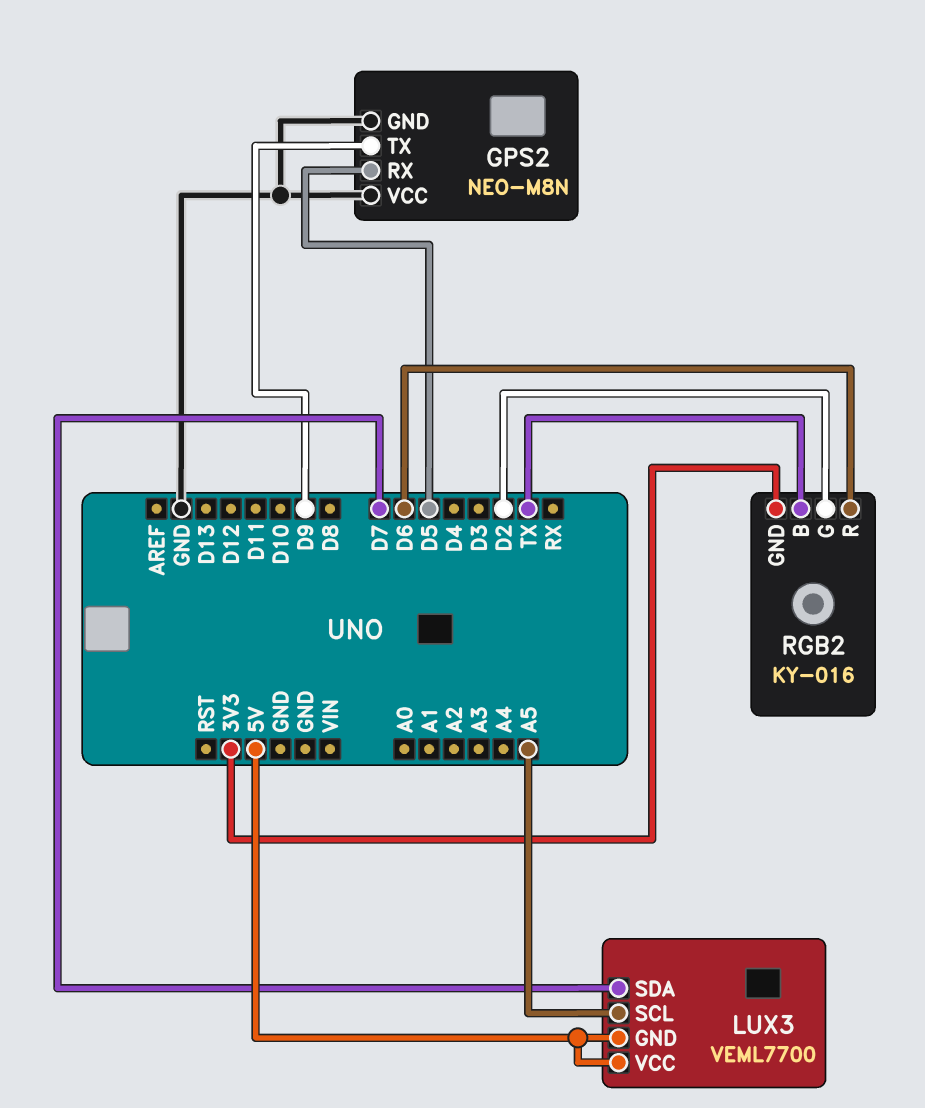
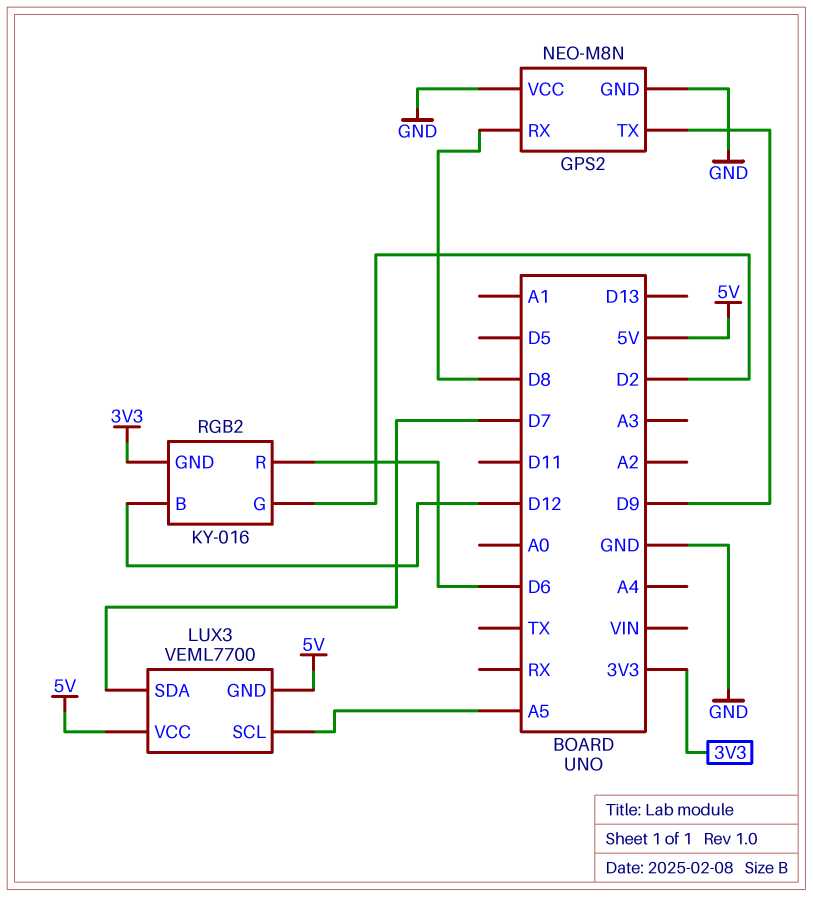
GPS2 pin RX: D5 -> D8
RGB2 pin B: TX -> D12

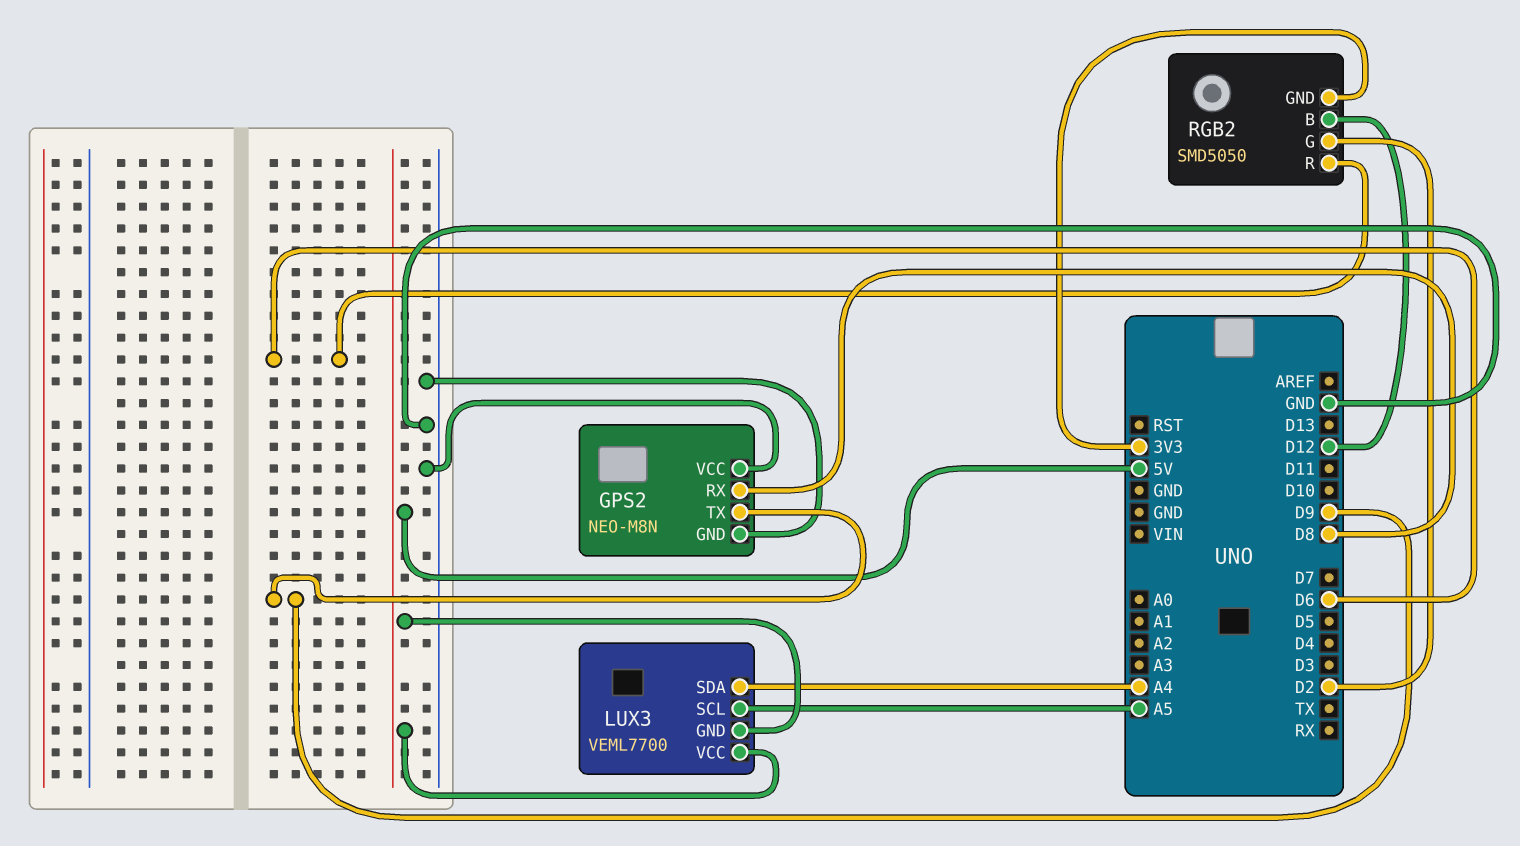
LUX3 pin SDA: D7 -> A4
RGB2: KY-016 -> SMD5050

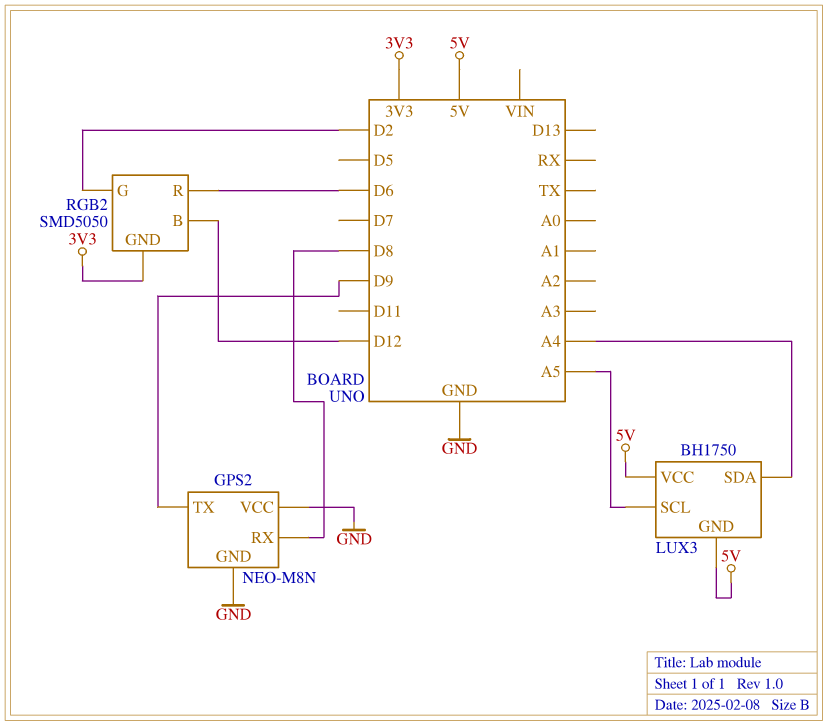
LUX3: VEML7700 -> BH1750

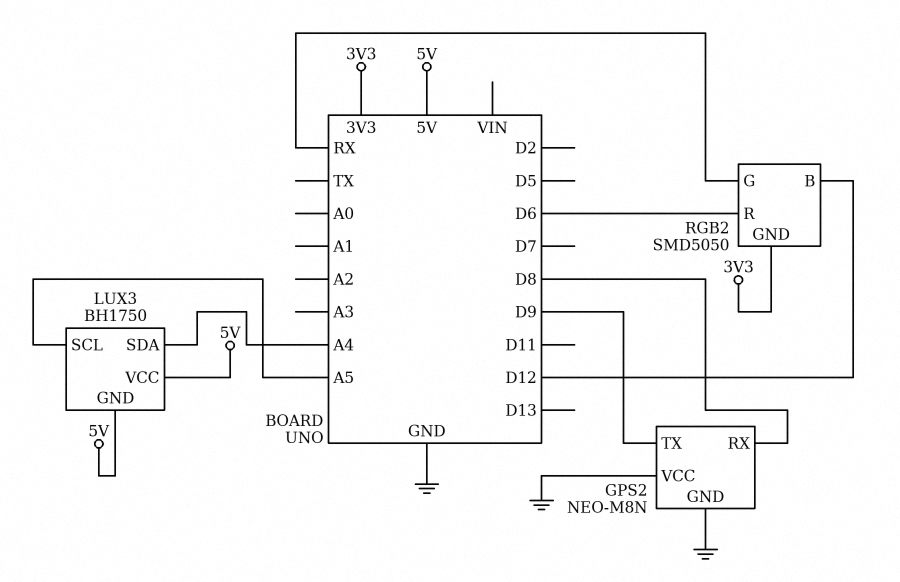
RGB2 pin G: D2 -> RX

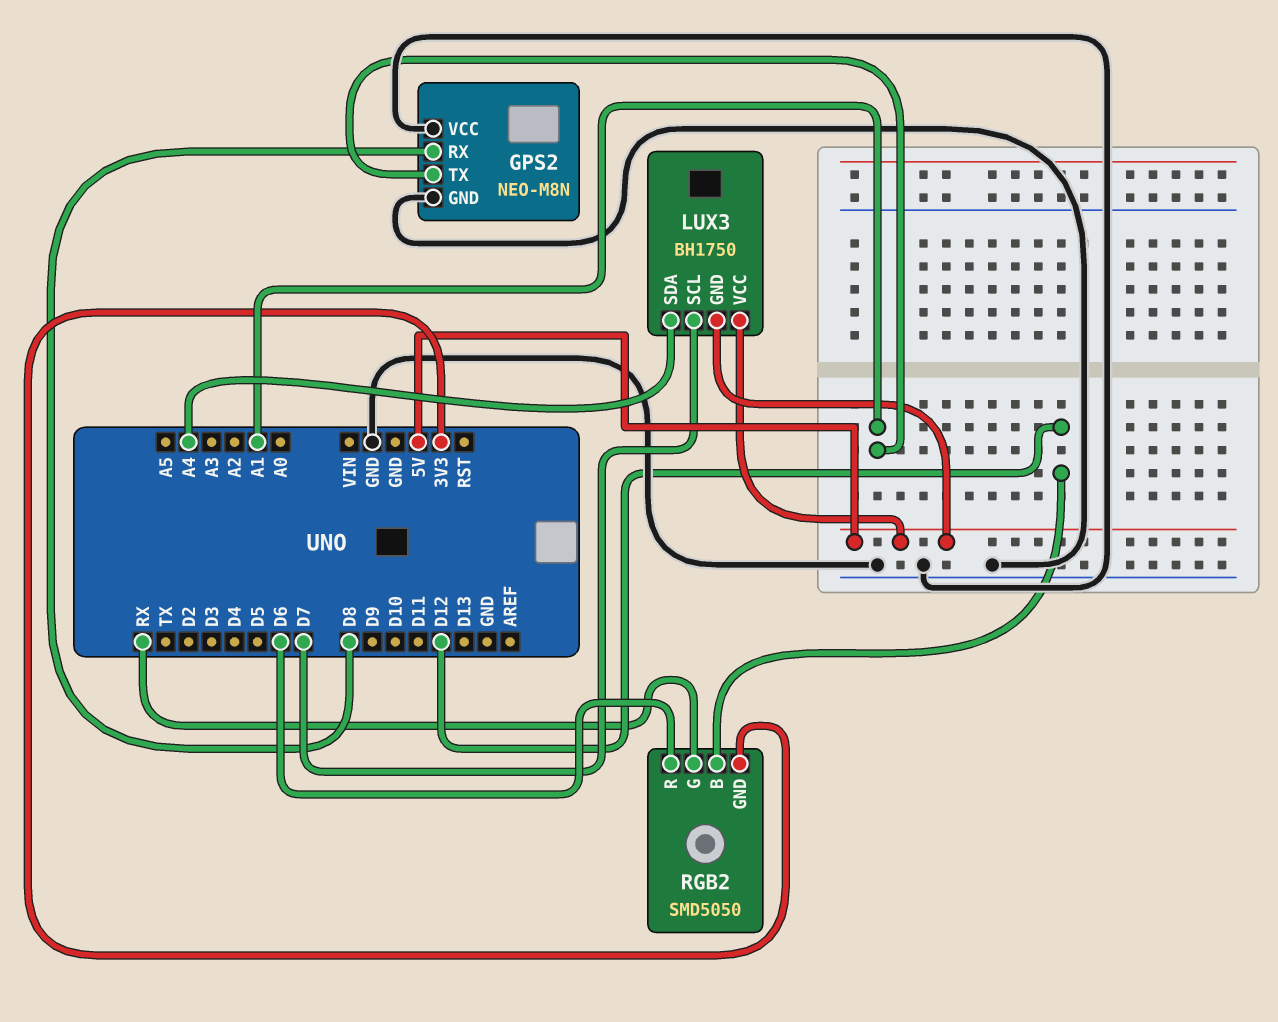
GPS2 pin TX: D9 -> A1
LUX3 pin SCL: A5 -> D7

